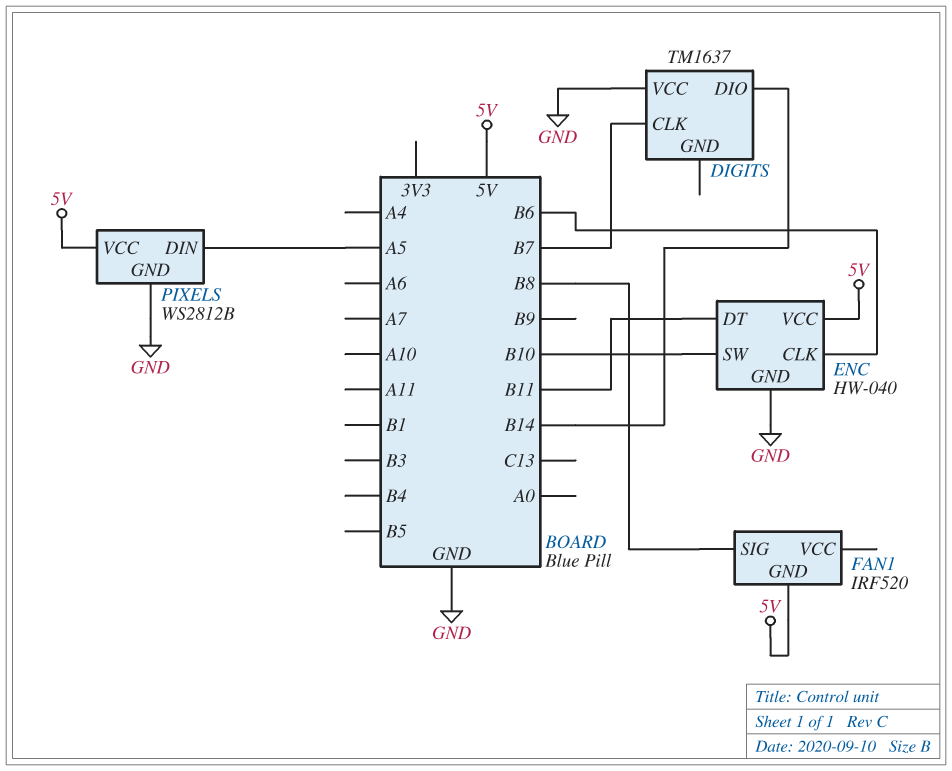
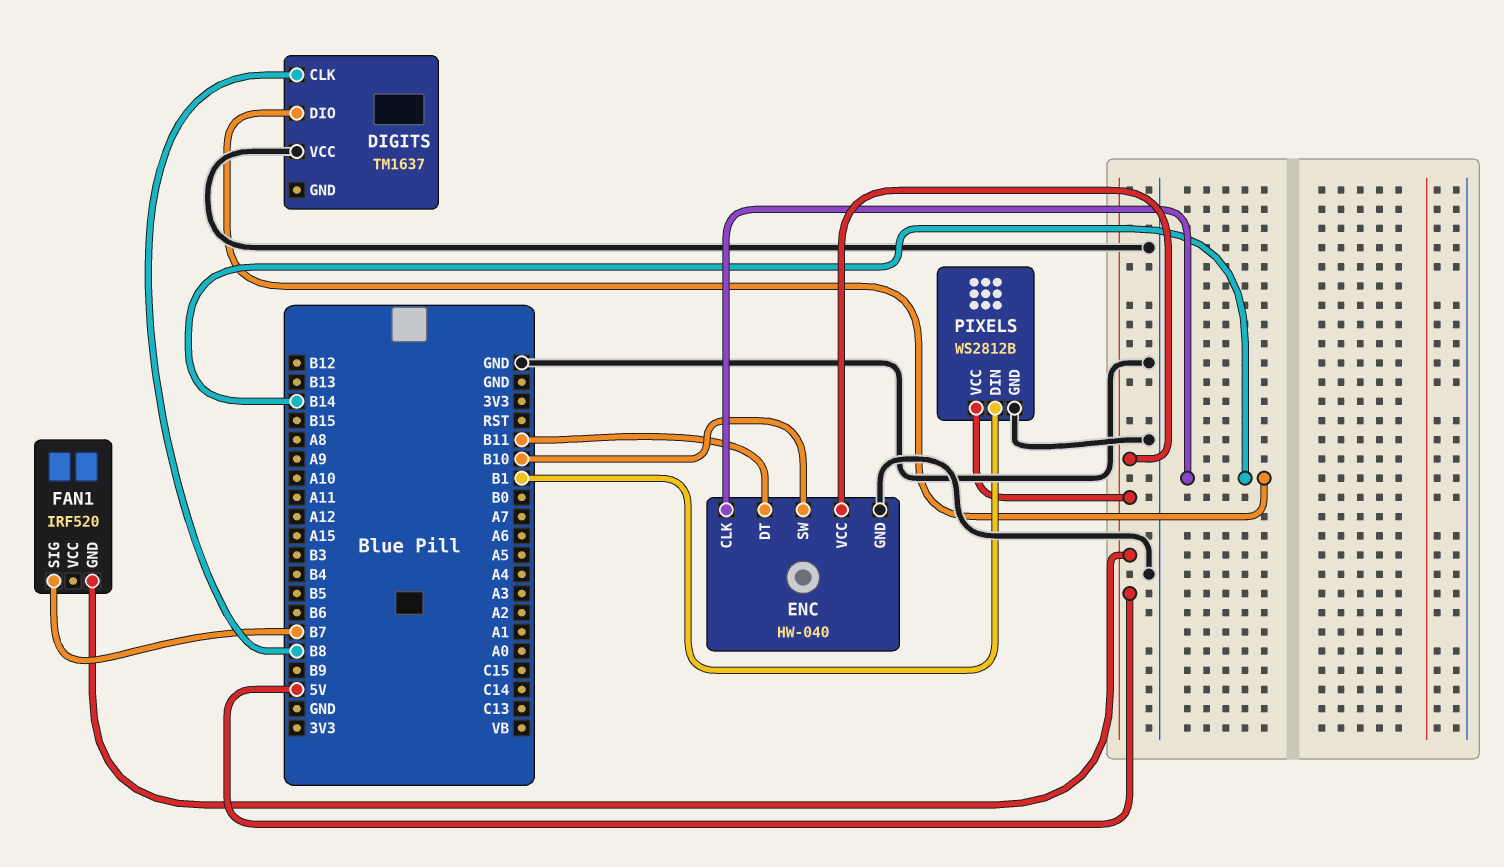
DIGITS pin CLK: B7 -> B8
ENC pin CLK: B6 -> B14
FAN1 pin SIG: B8 -> B7
PIXELS pin DIN: A5 -> B1

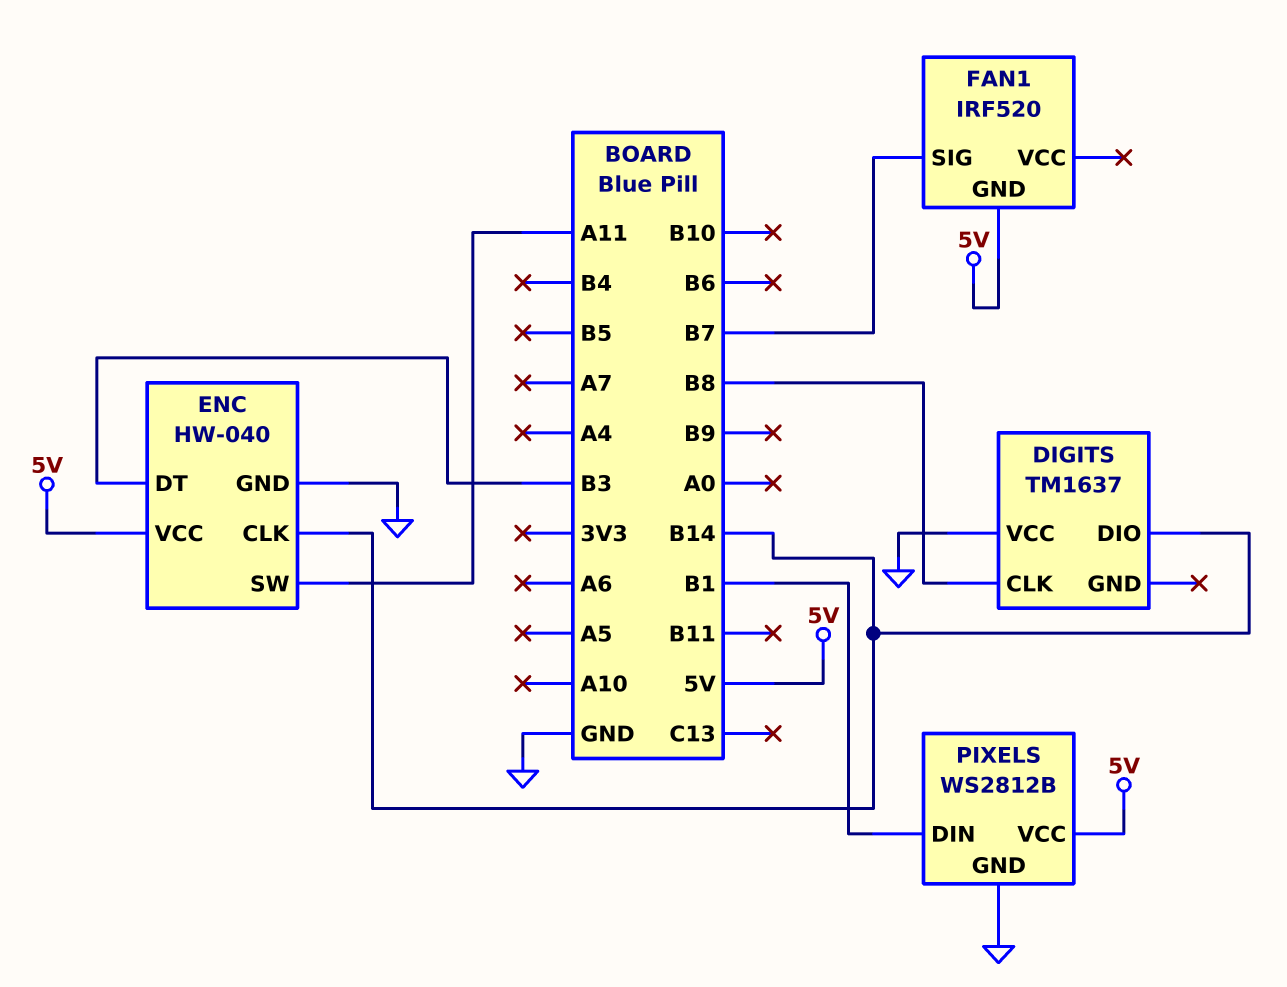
ENC pin DT: B11 -> B3
ENC pin SW: B10 -> A11

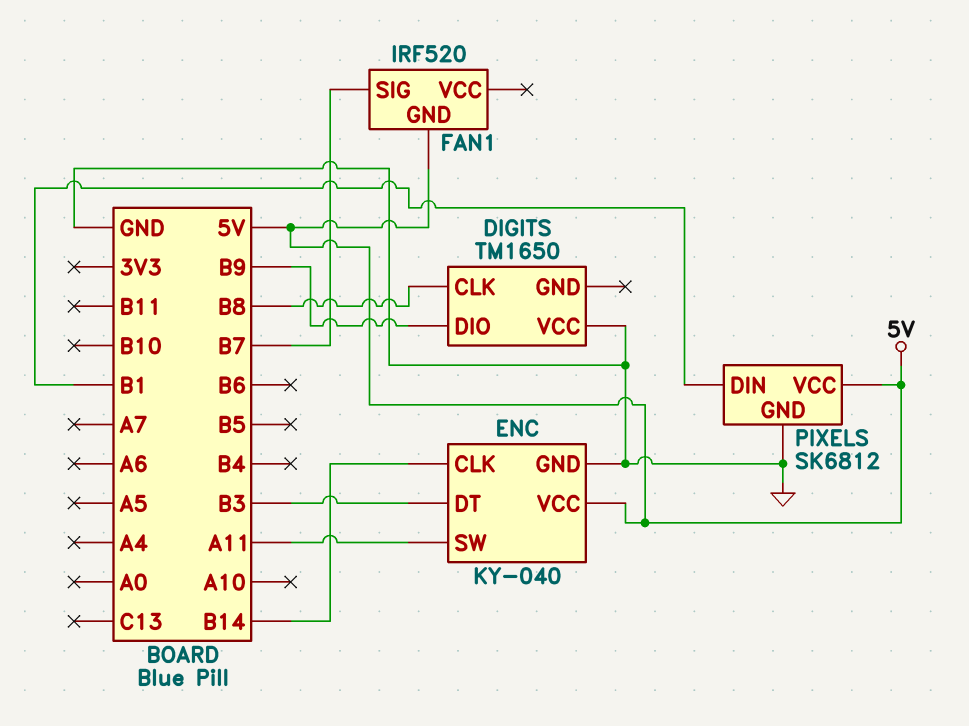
DIGITS: TM1637 -> TM1650
DIGITS pin DIO: B14 -> B9
ENC: HW-040 -> KY-040
PIXELS: WS2812B -> SK6812

